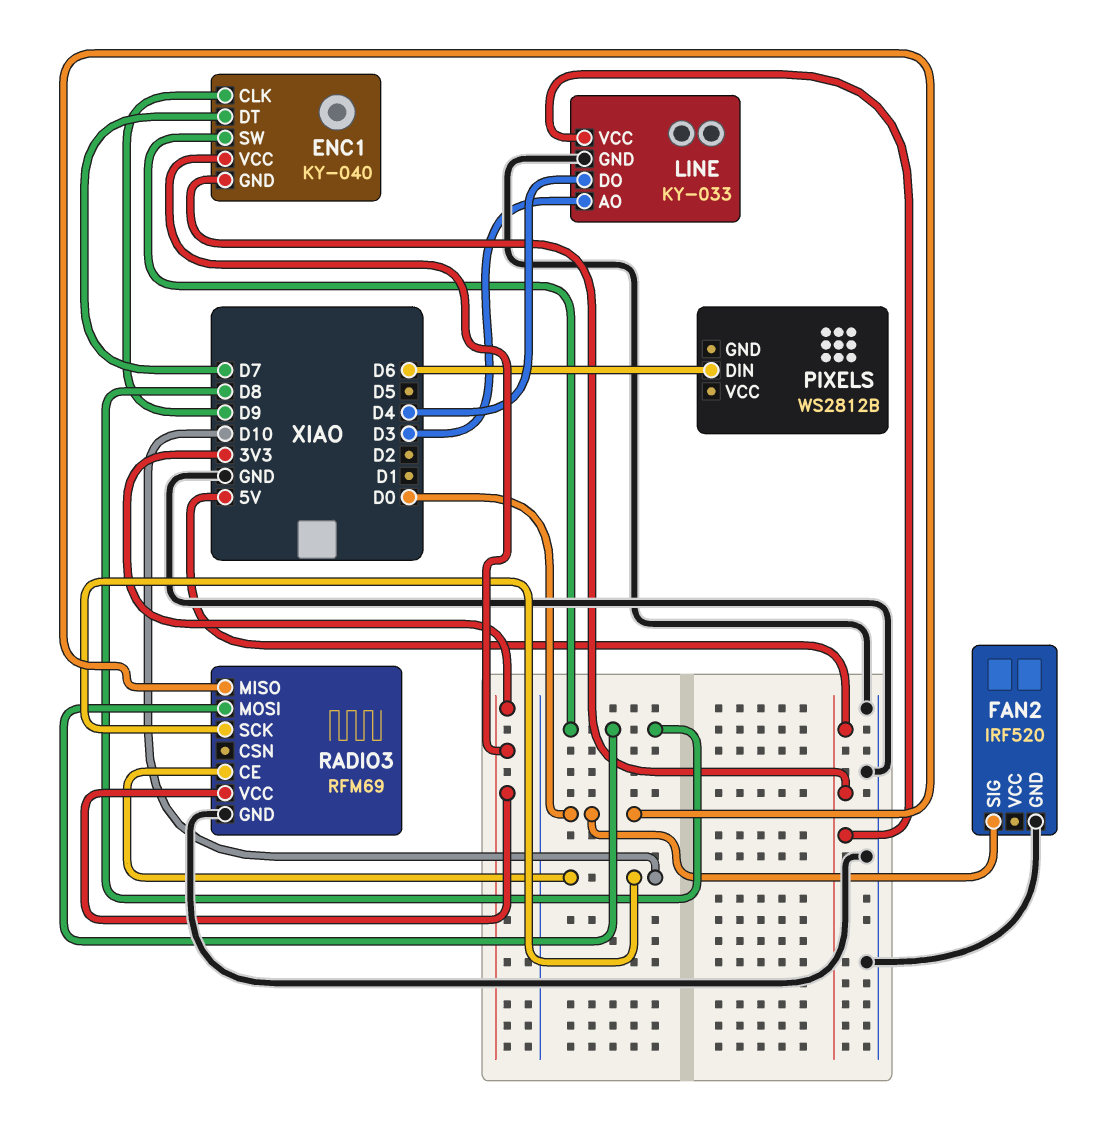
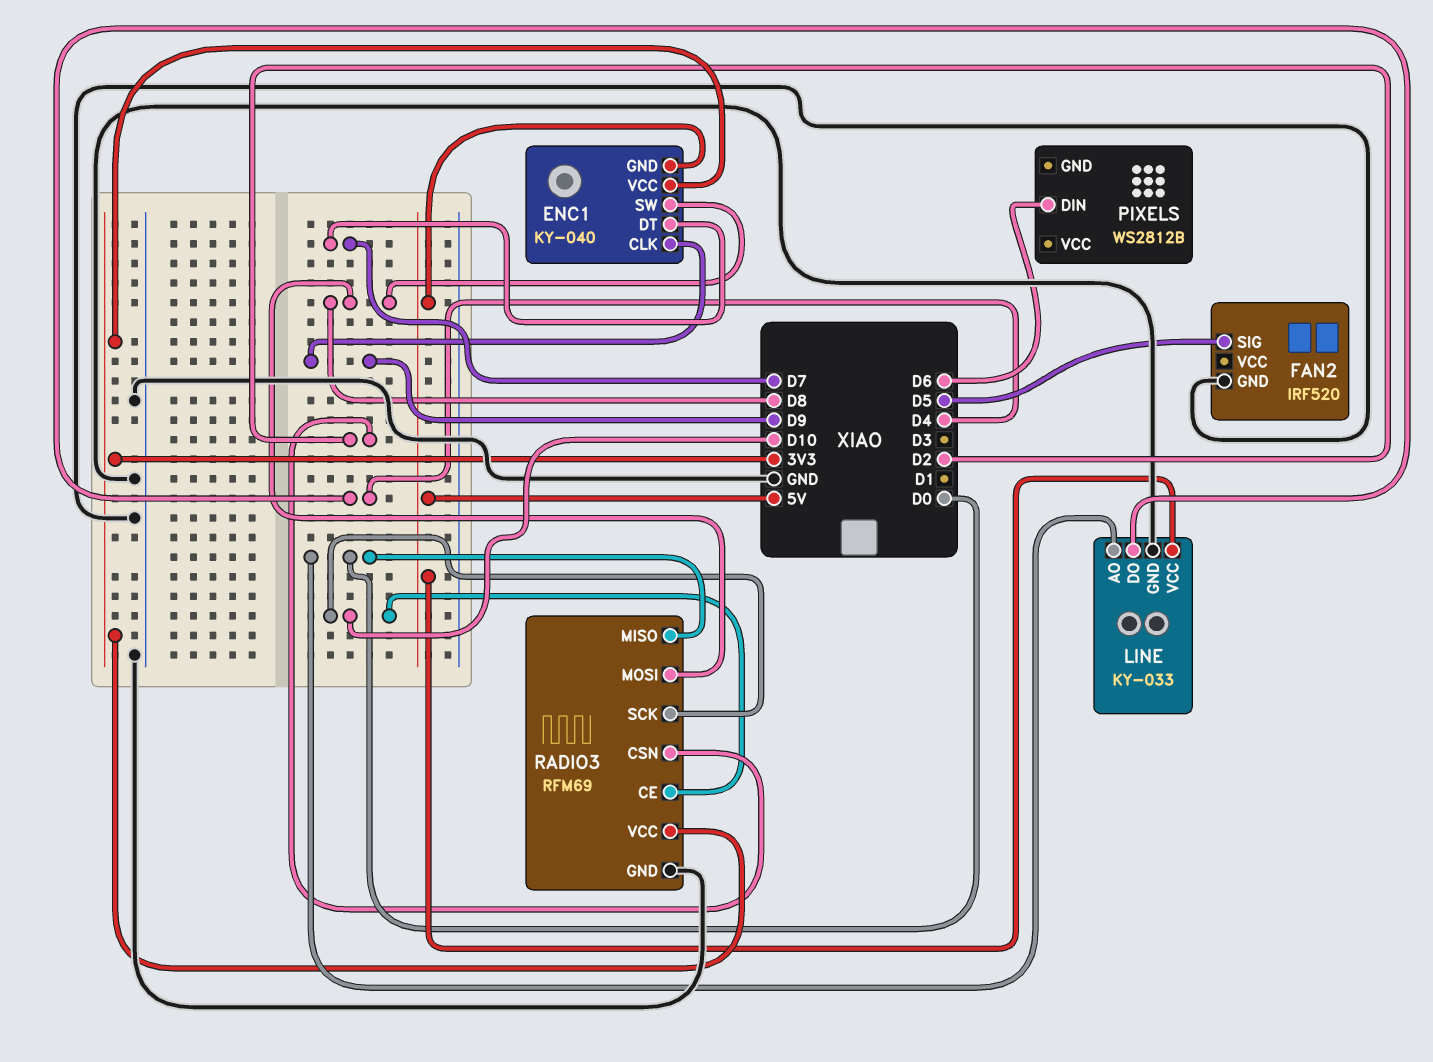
FAN2 pin SIG: D0 -> D5
LINE pin AO: D3 -> D0
RADIO3 pin CSN: none -> D2

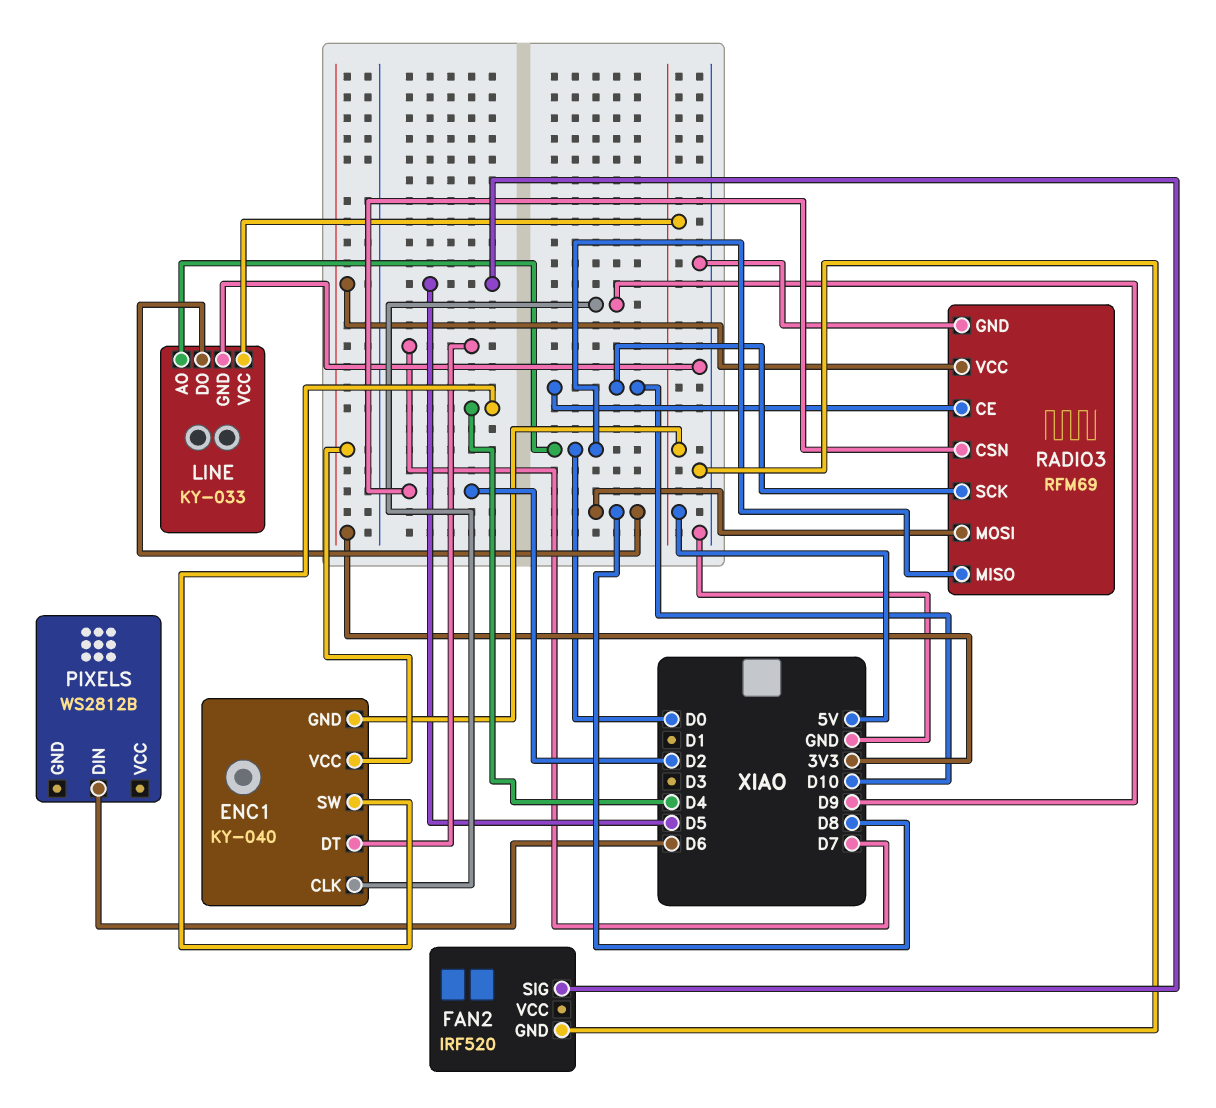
ENC1 pin SW: D8 -> D4
LINE pin DO: D4 -> D8

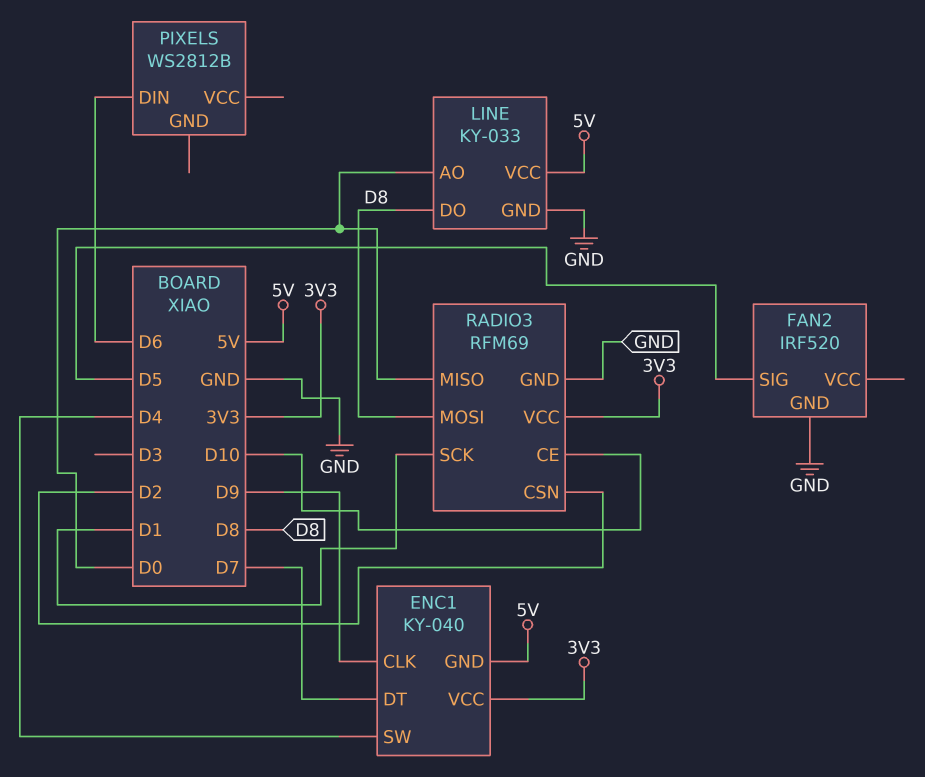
RADIO3 pin SCK: D10 -> D1

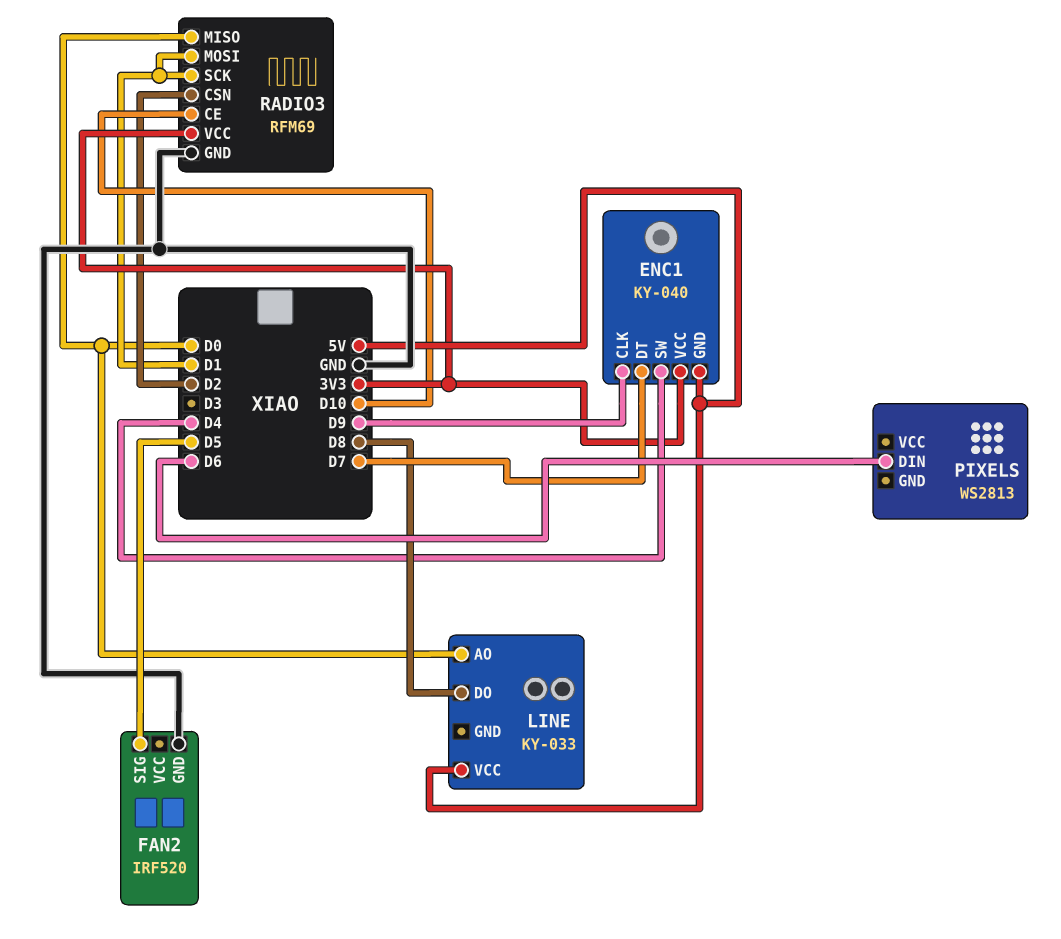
LINE pin GND: GND -> none
PIXELS: WS2812B -> WS2813
RADIO3 pin MOSI: D8 -> D1

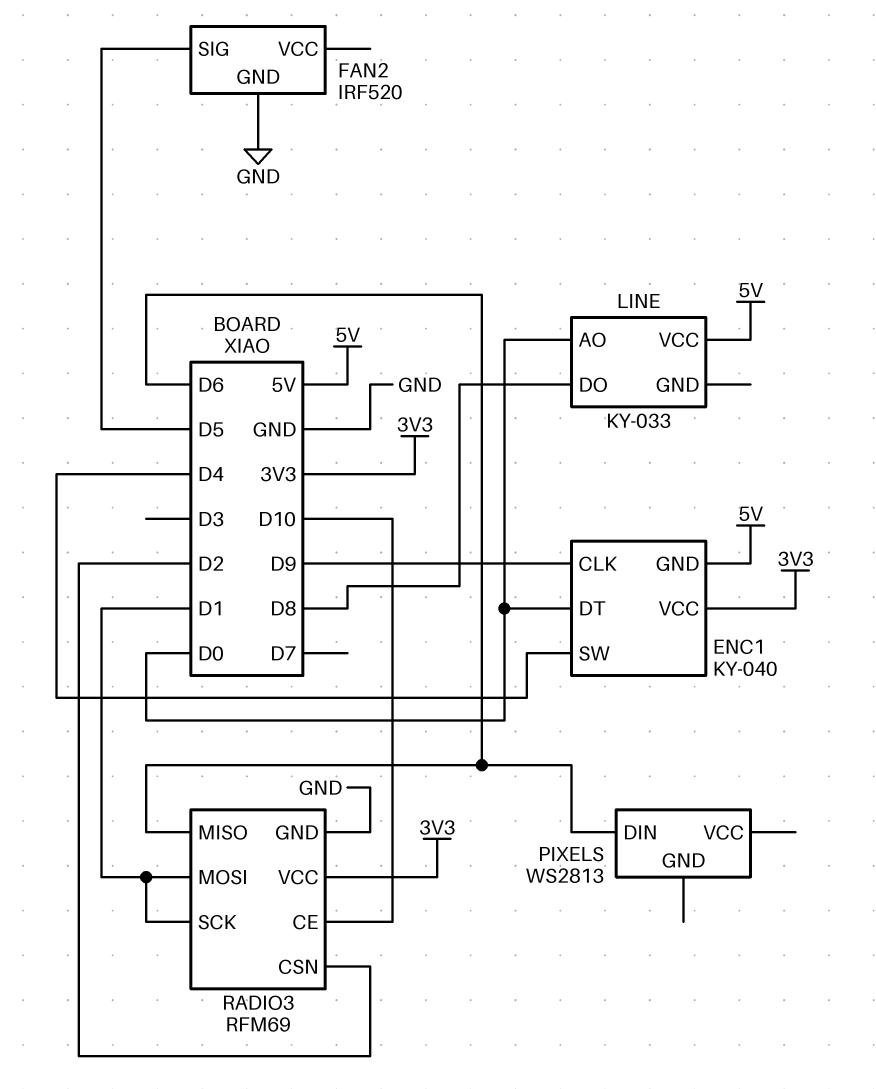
ENC1 pin DT: D7 -> D0
RADIO3 pin MISO: D0 -> D6

